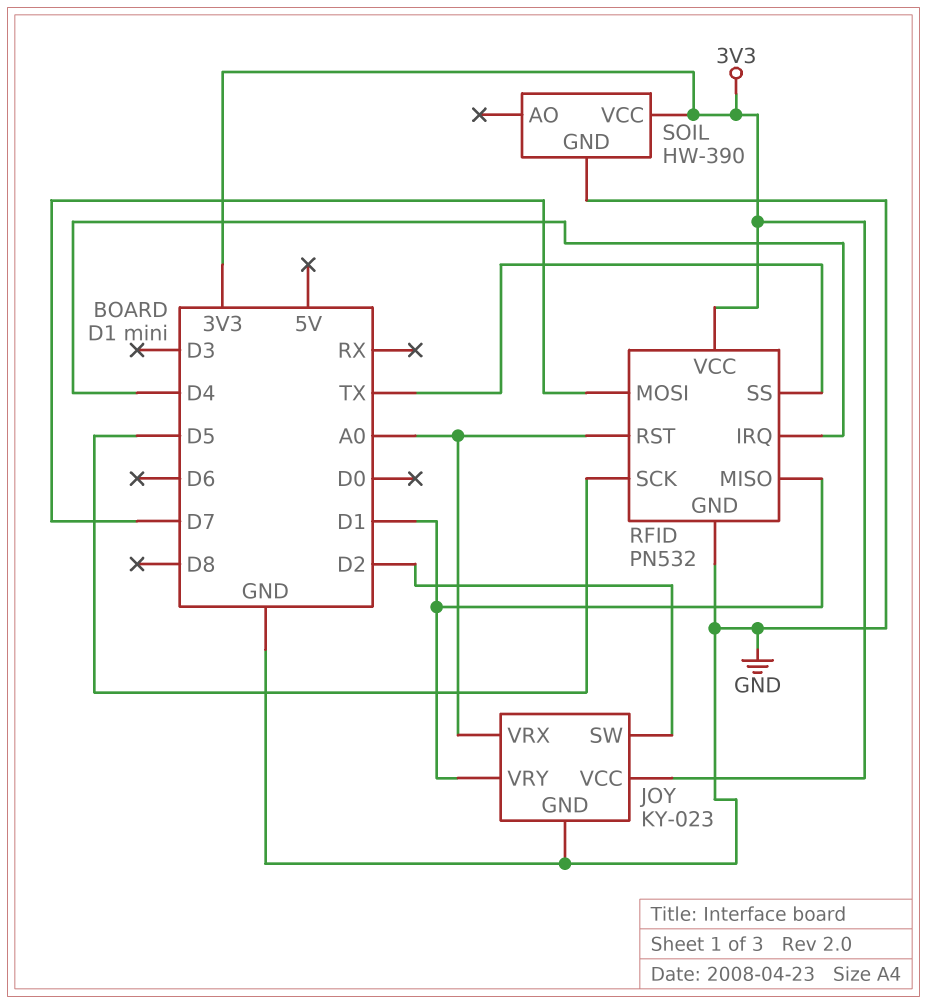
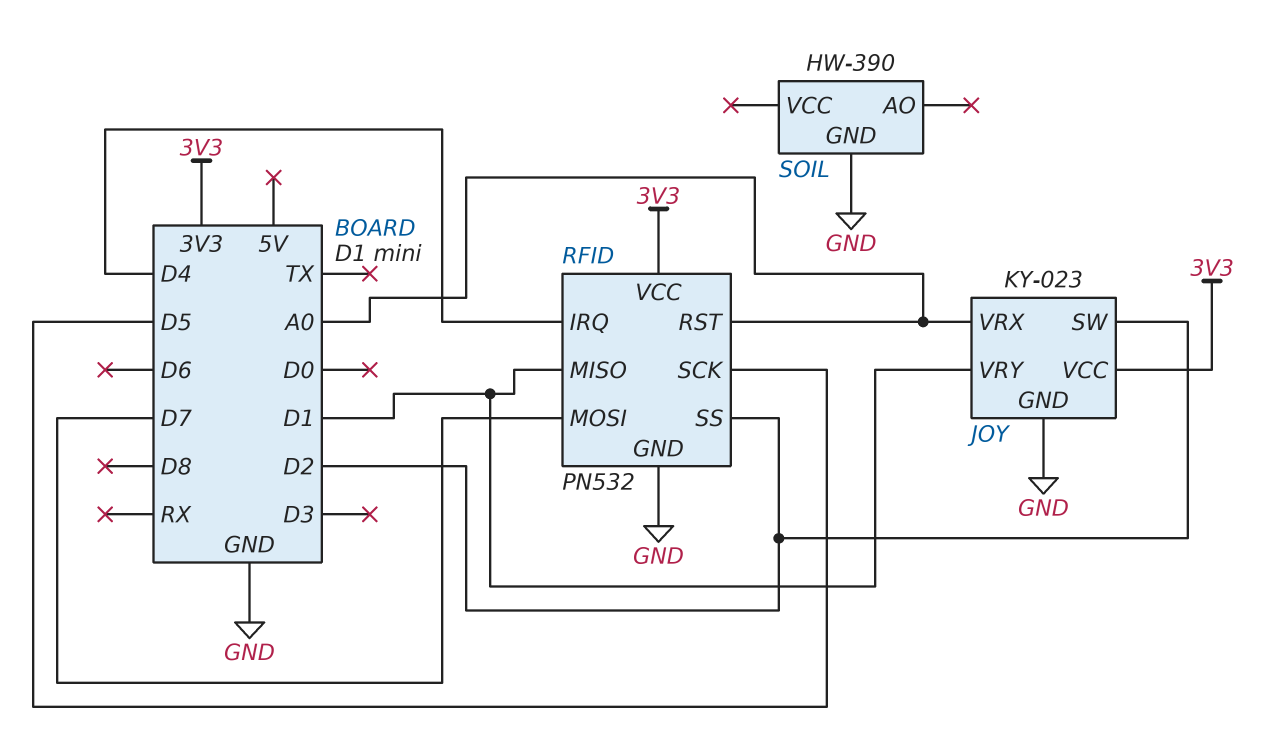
RFID pin SS: TX -> D2
SOIL pin VCC: 3V3 -> none

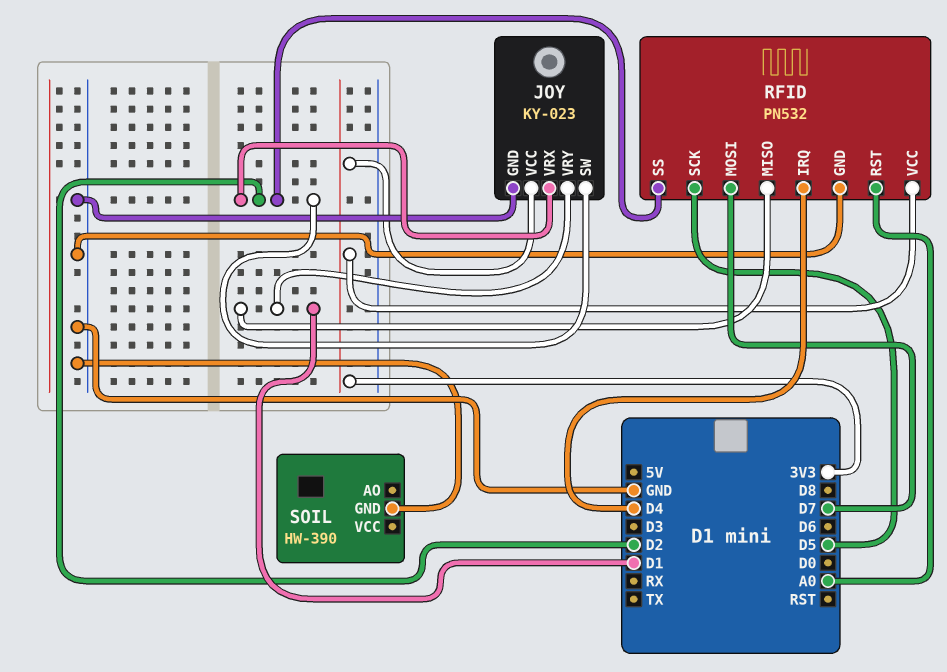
JOY pin VRX: A0 -> D2

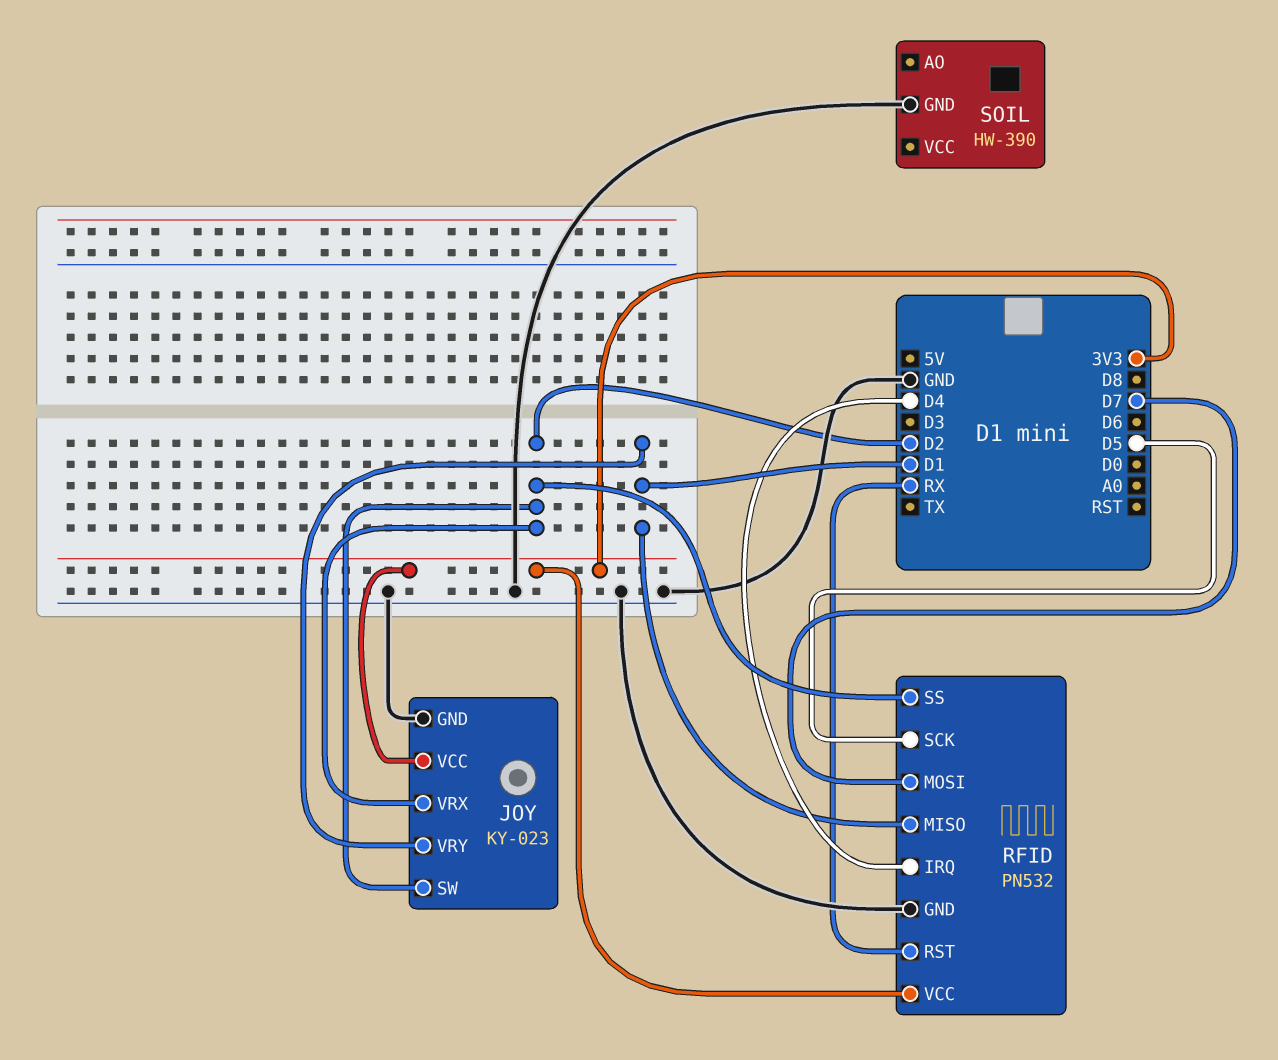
RFID pin RST: A0 -> RX

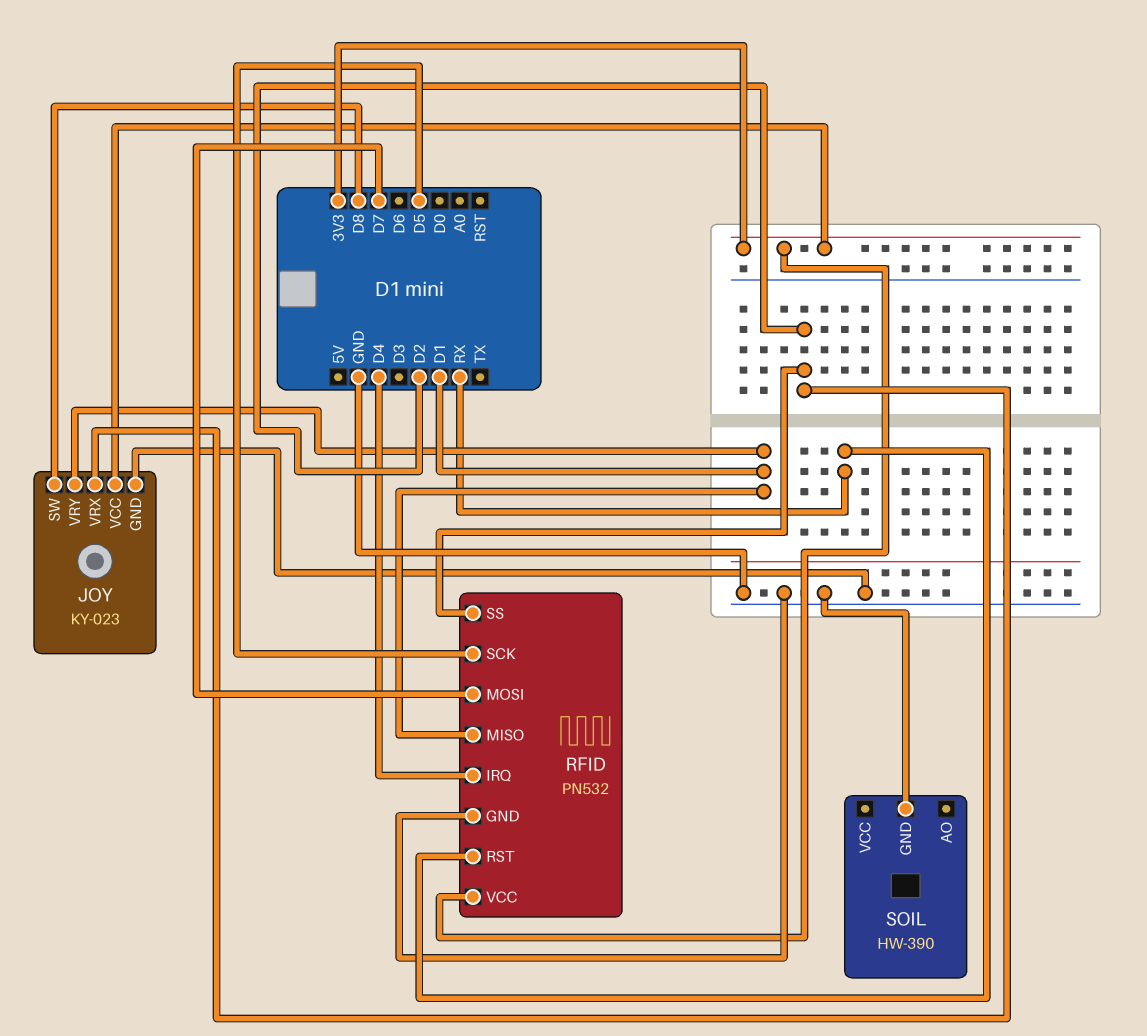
JOY pin SW: D2 -> D8

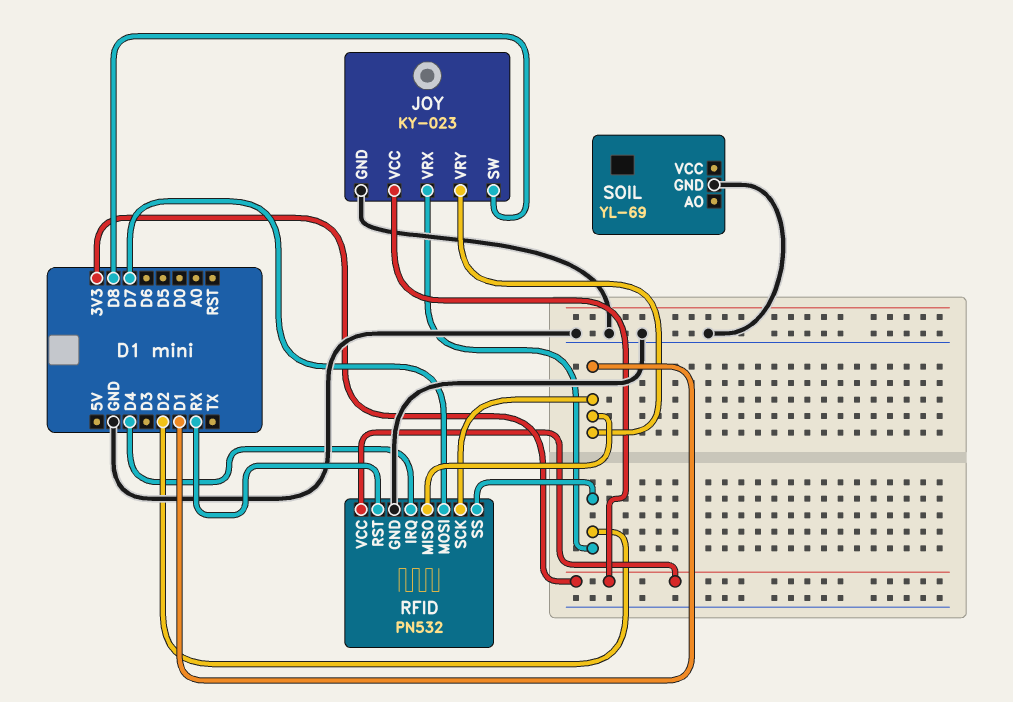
RFID pin SCK: D5 -> D1
SOIL: HW-390 -> YL-69

